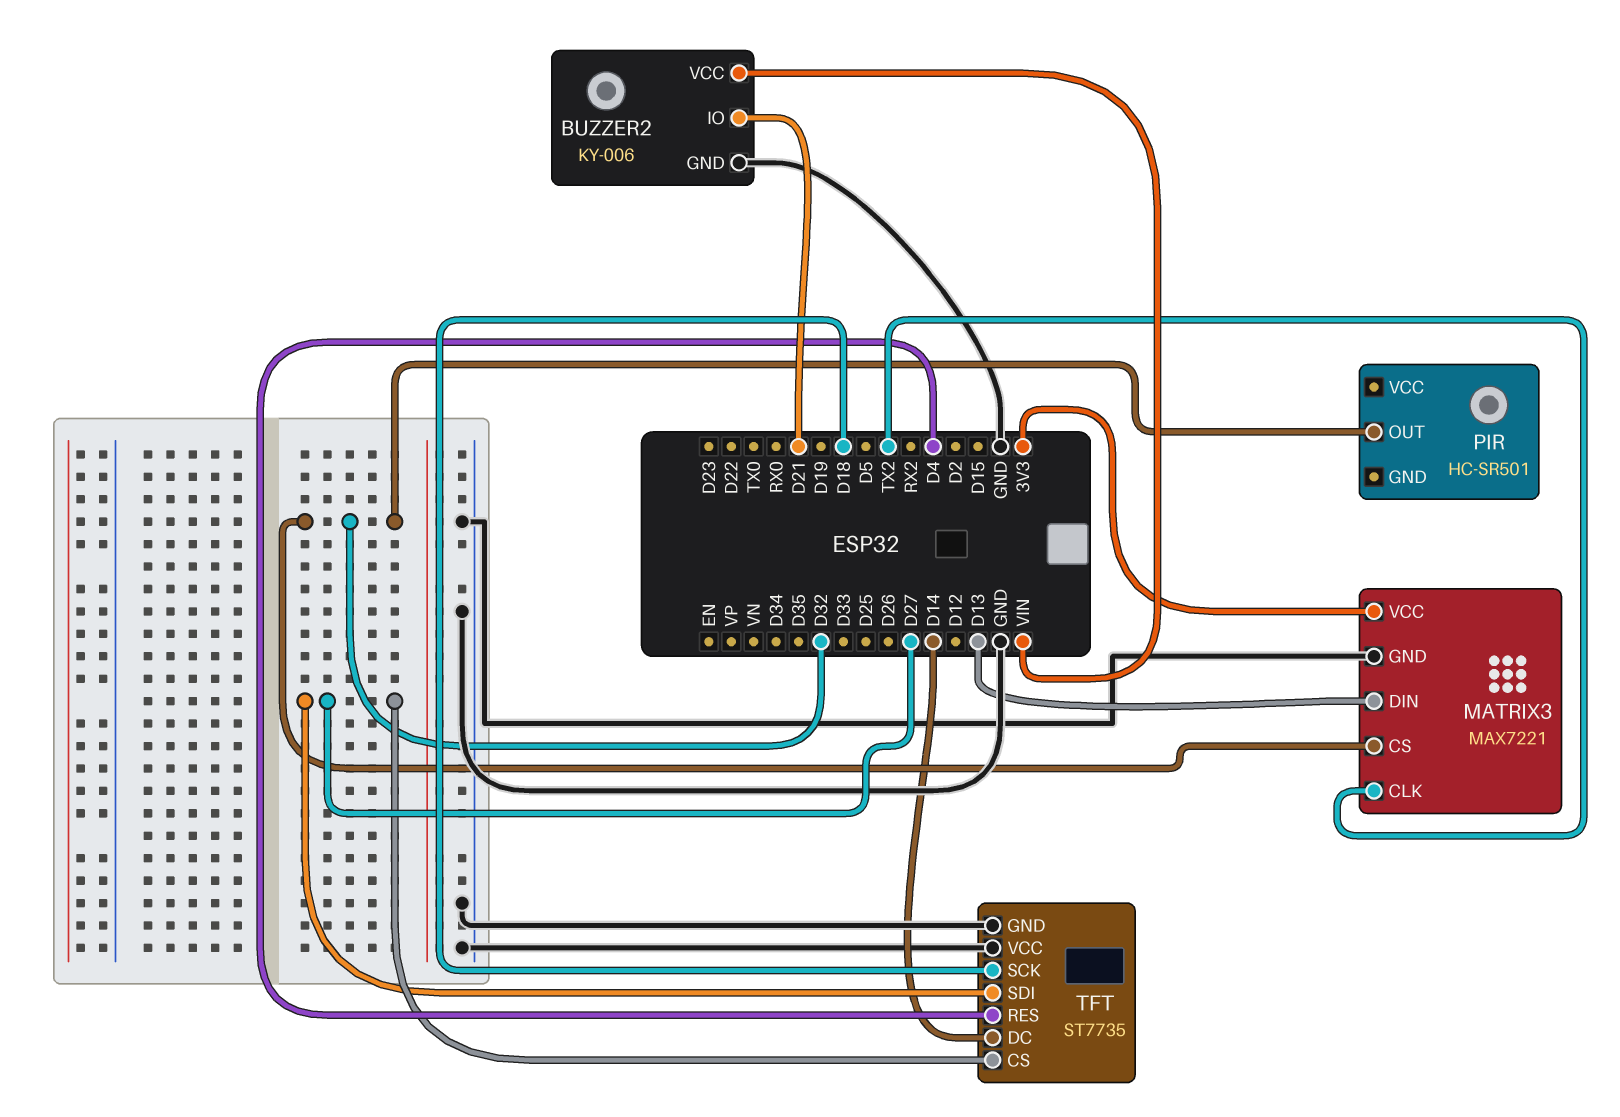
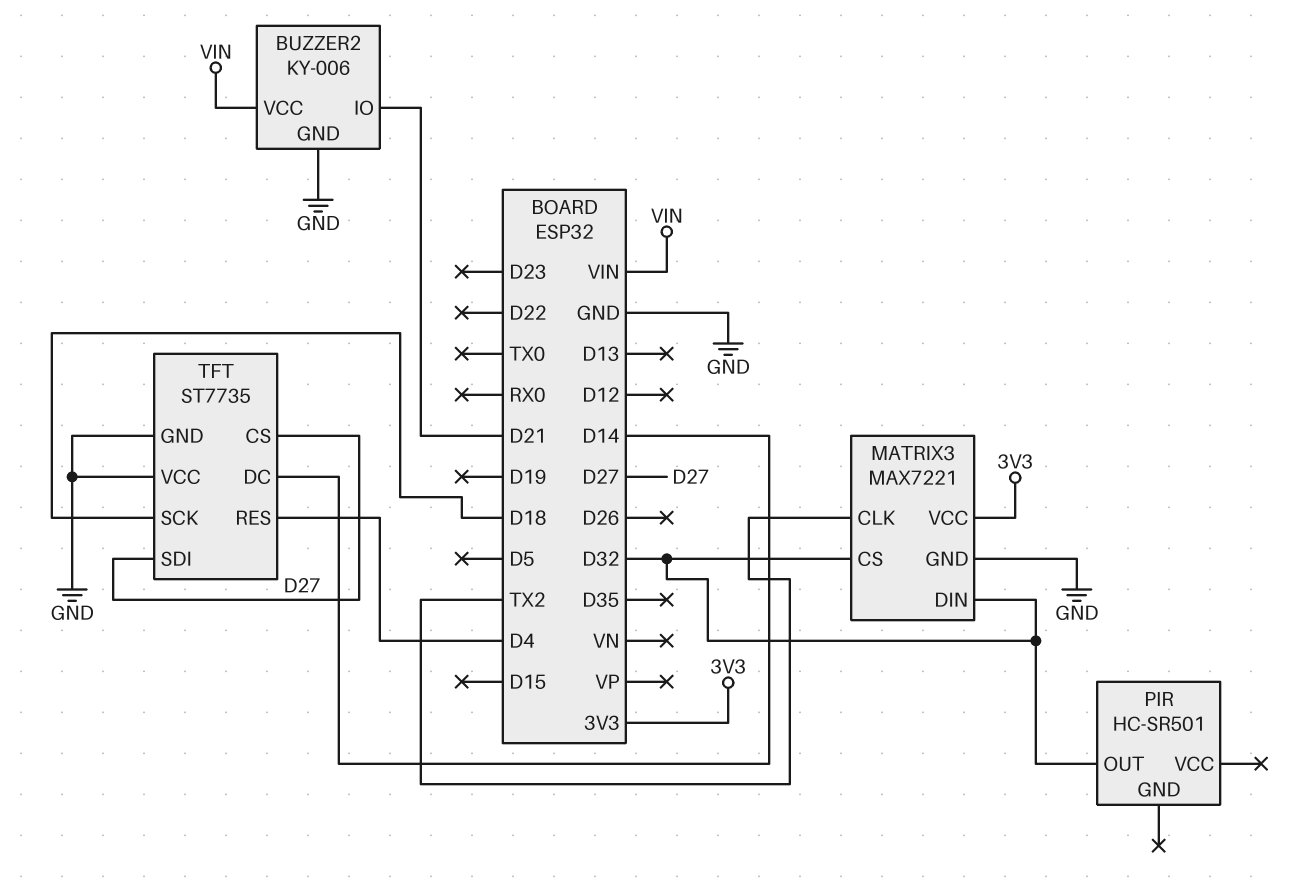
MATRIX3 pin DIN: D13 -> D32

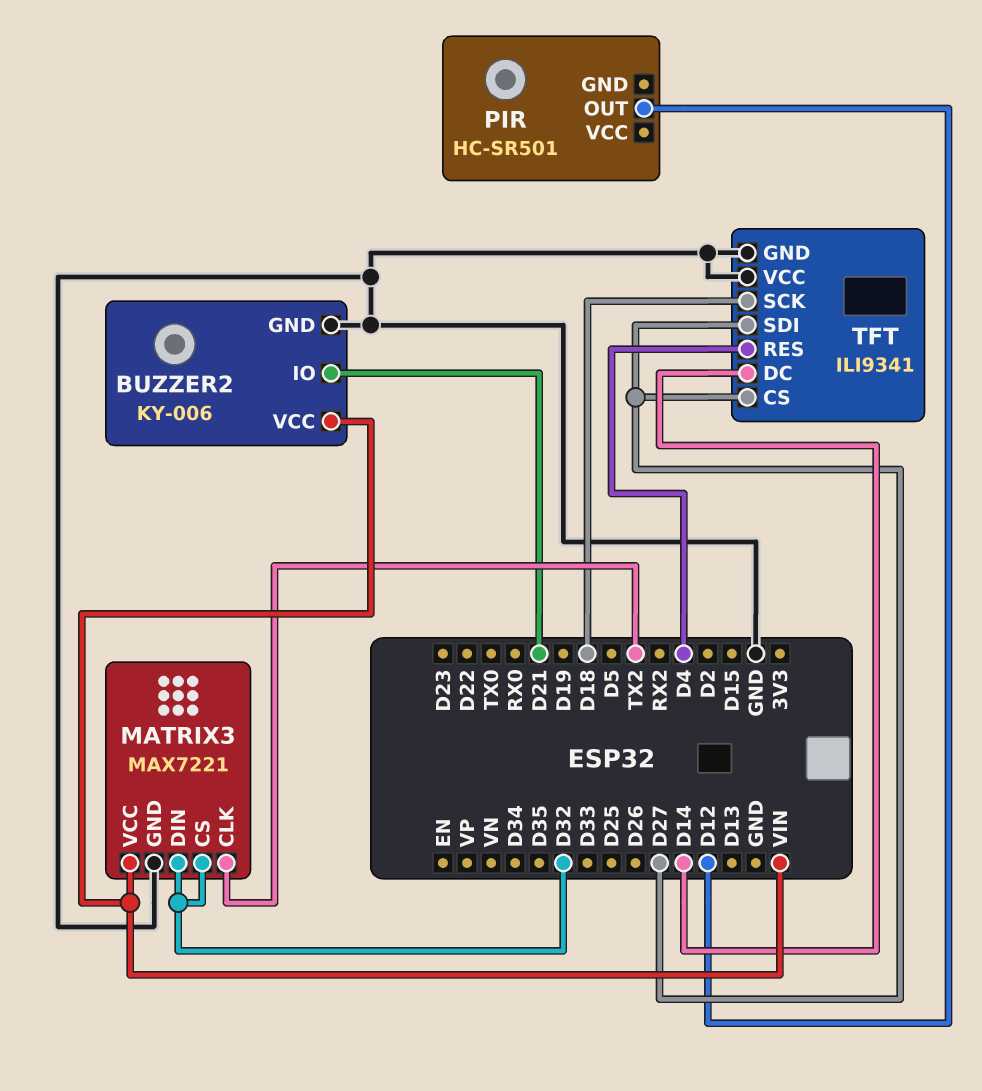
MATRIX3 pin VCC: 3V3 -> VIN
PIR pin OUT: D32 -> D12
TFT: ST7735 -> ILI9341

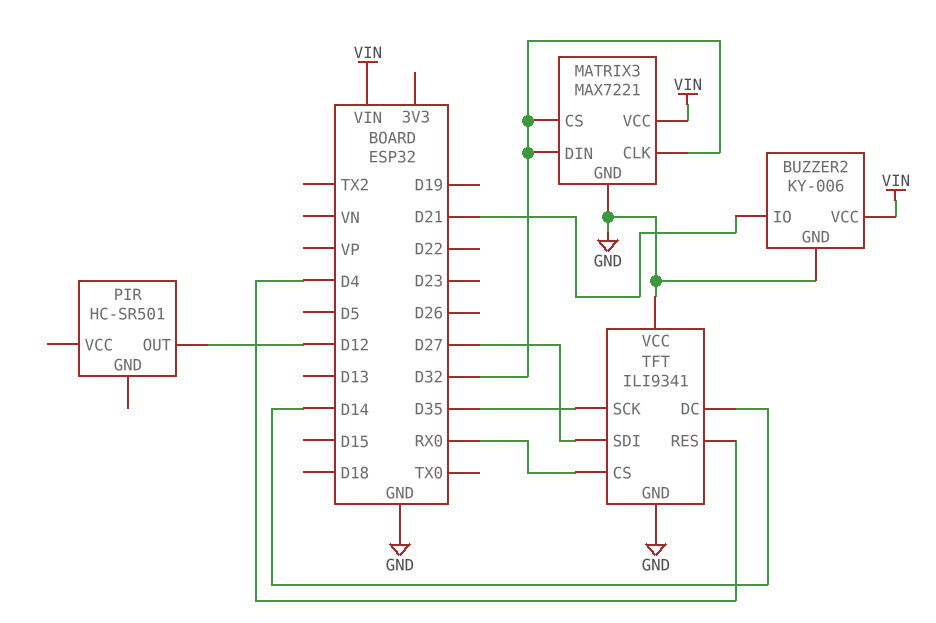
MATRIX3 pin CLK: TX2 -> D32
TFT pin CS: D27 -> RX0
TFT pin SCK: D18 -> D35

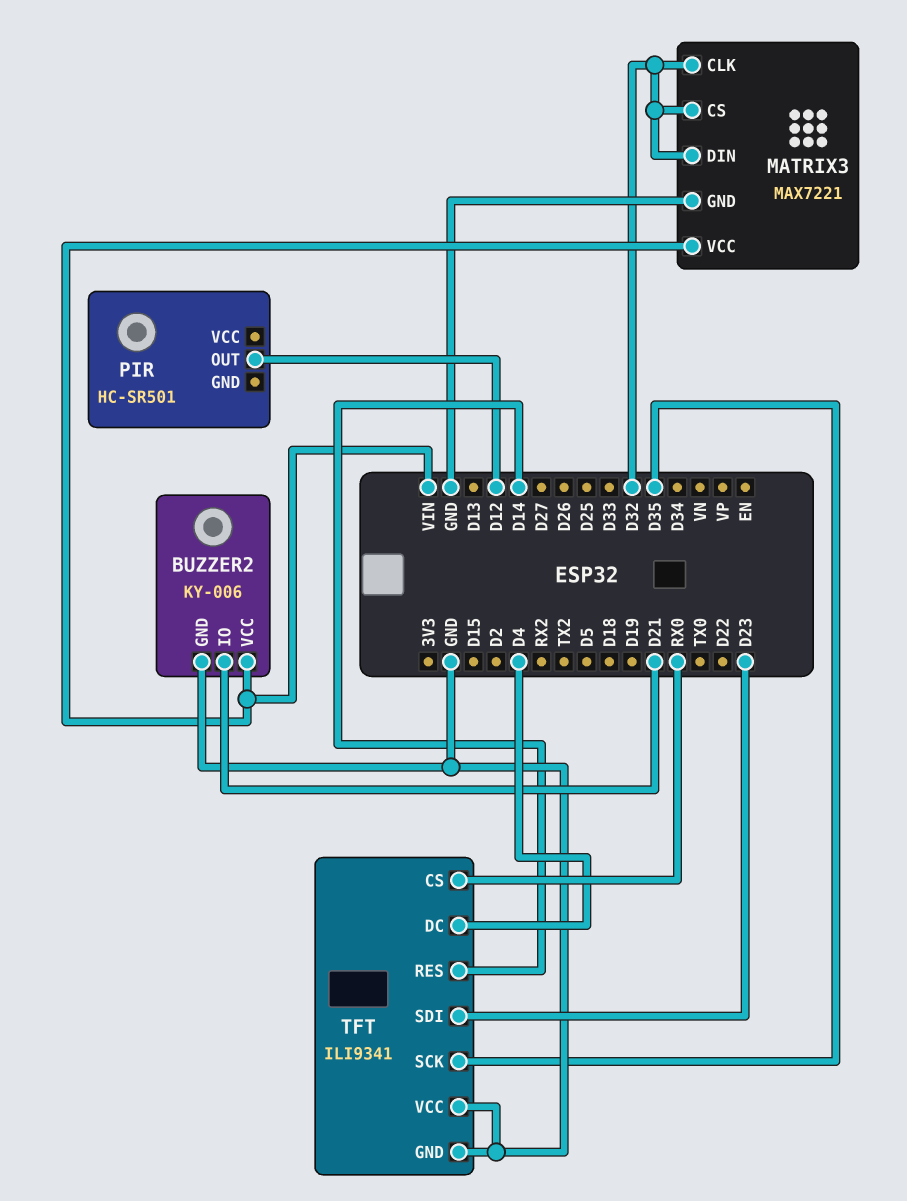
TFT pin DC: D14 -> D4
TFT pin RES: D4 -> D14
TFT pin SDI: D27 -> D23

